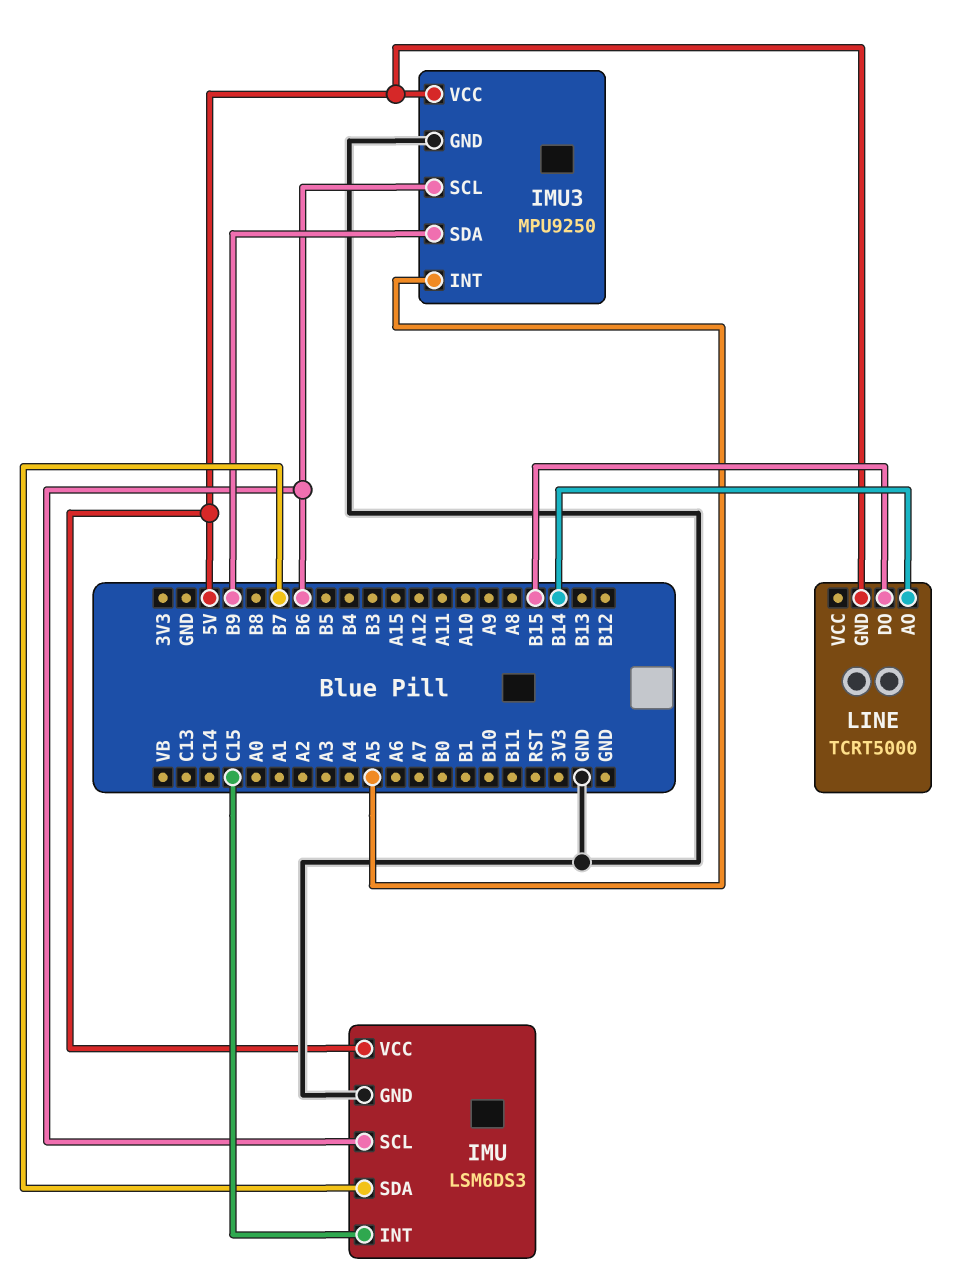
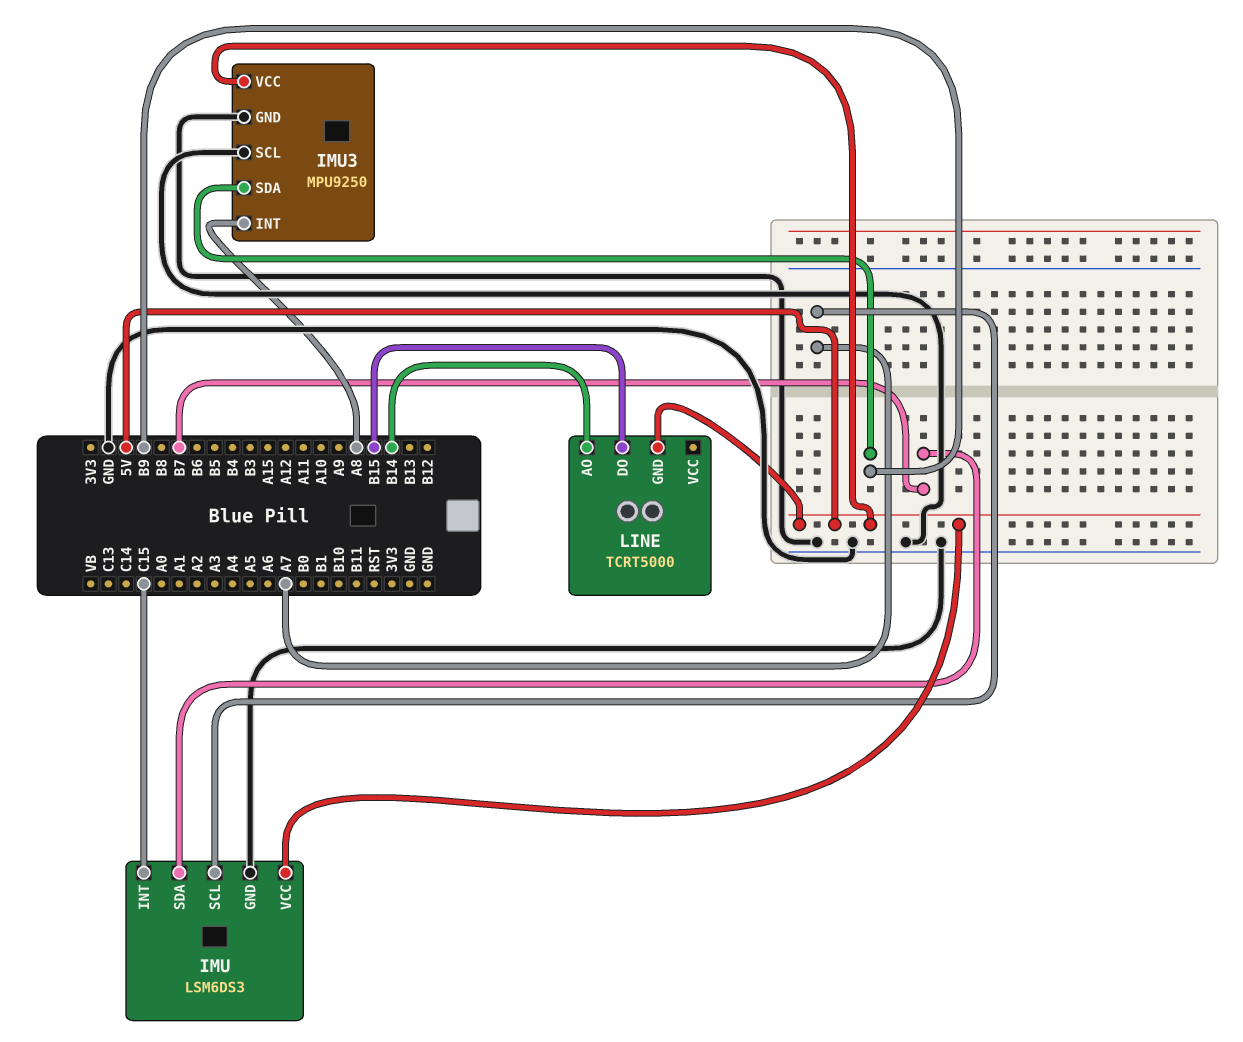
IMU pin SCL: B6 -> A7
IMU3 pin INT: A5 -> A8
IMU3 pin SCL: B6 -> GND

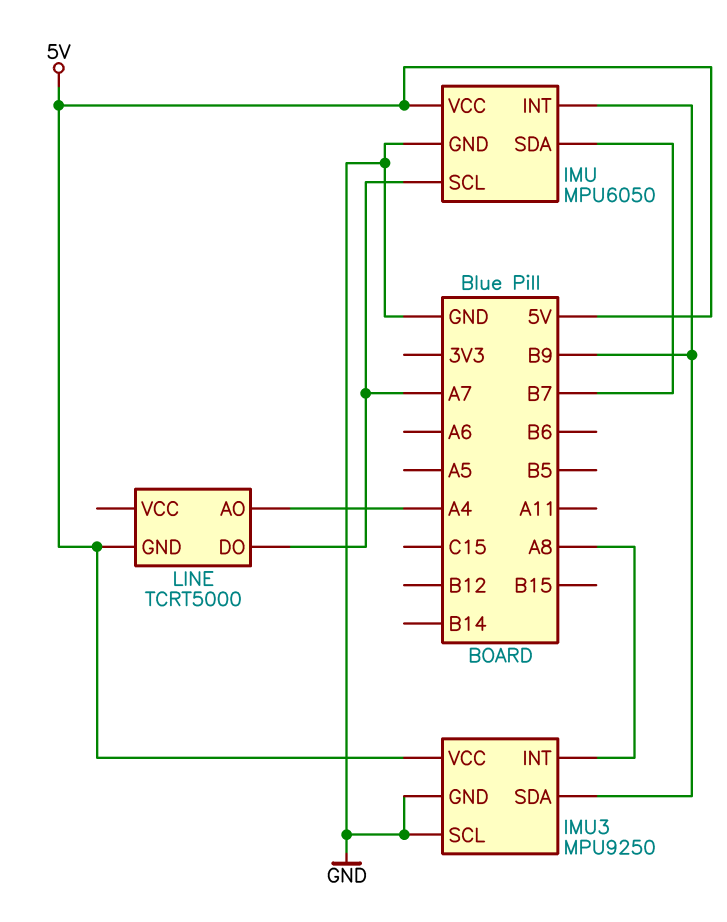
IMU: LSM6DS3 -> MPU6050
IMU pin INT: C15 -> B9
LINE pin AO: B14 -> A4
LINE pin DO: B15 -> A7

